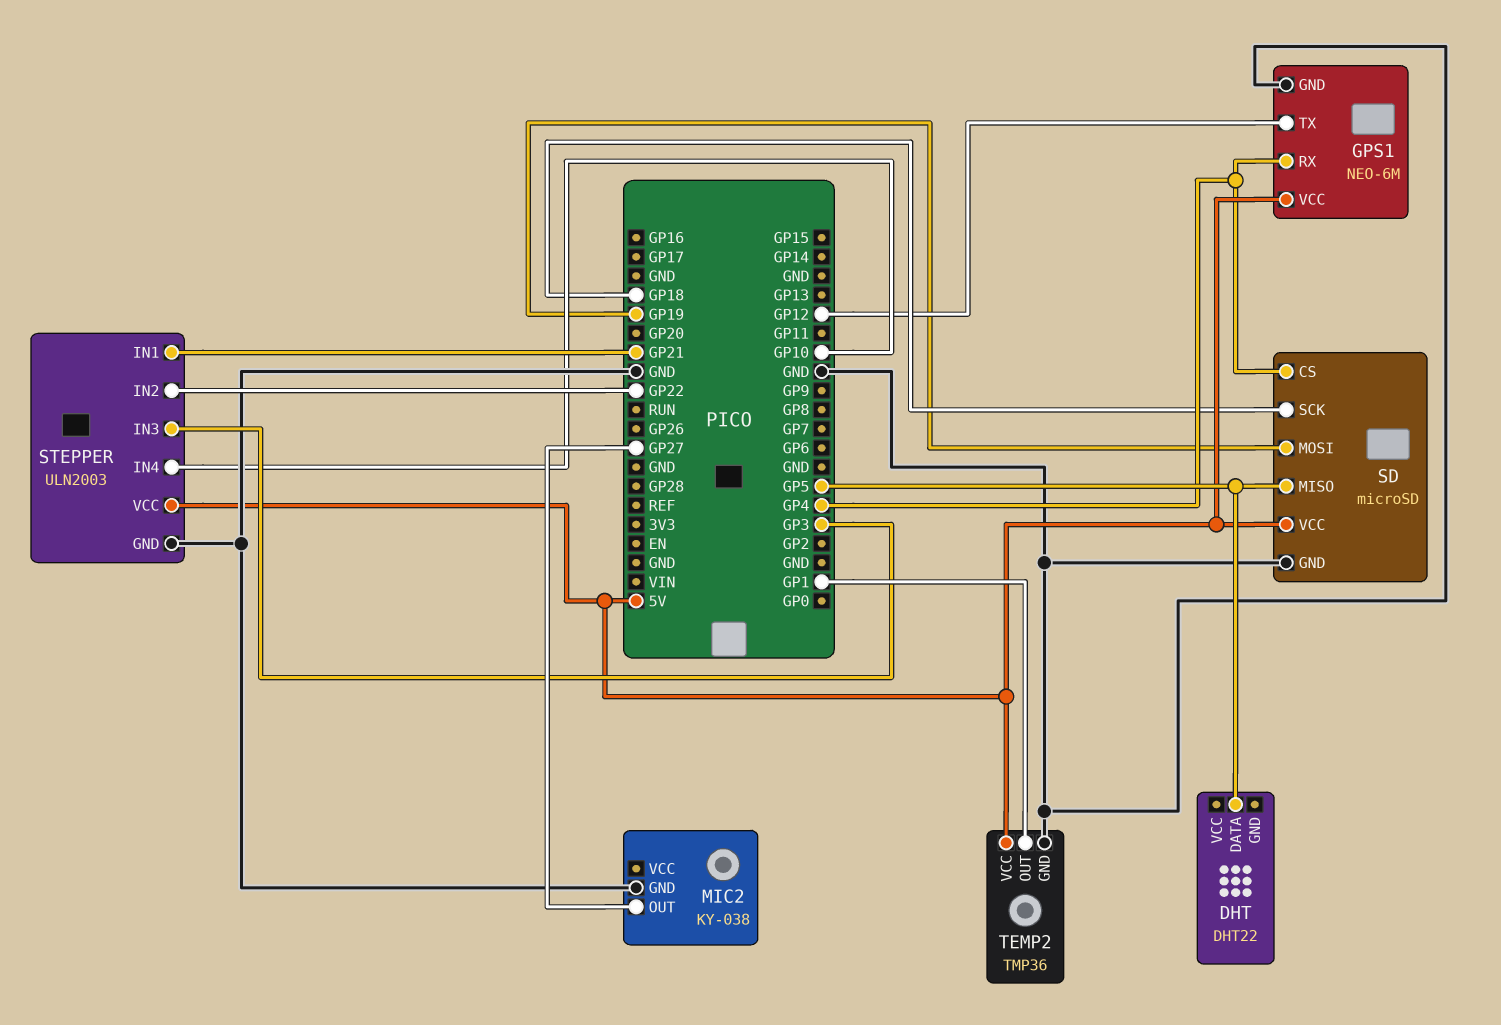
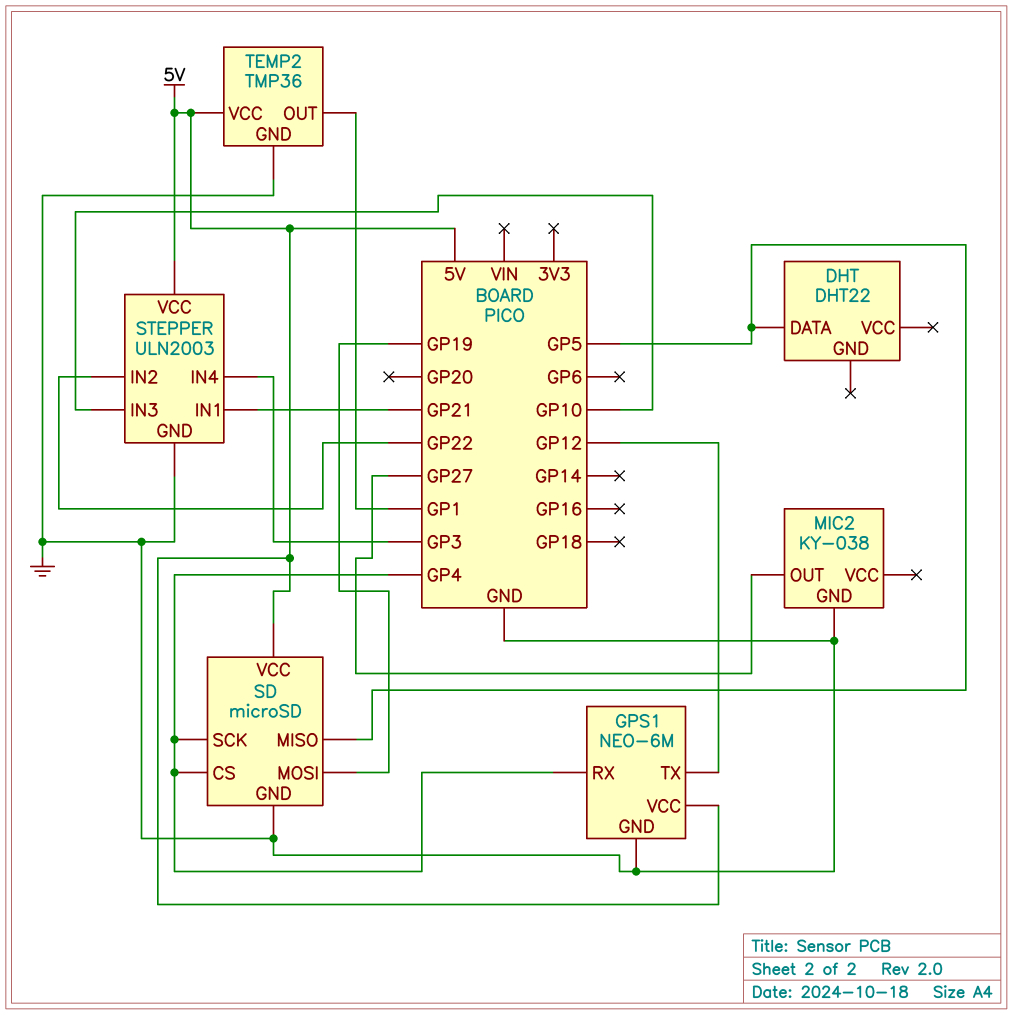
SD pin SCK: GP18 -> GP4
STEPPER pin IN3: GP3 -> GP10
STEPPER pin IN4: GP10 -> GP3

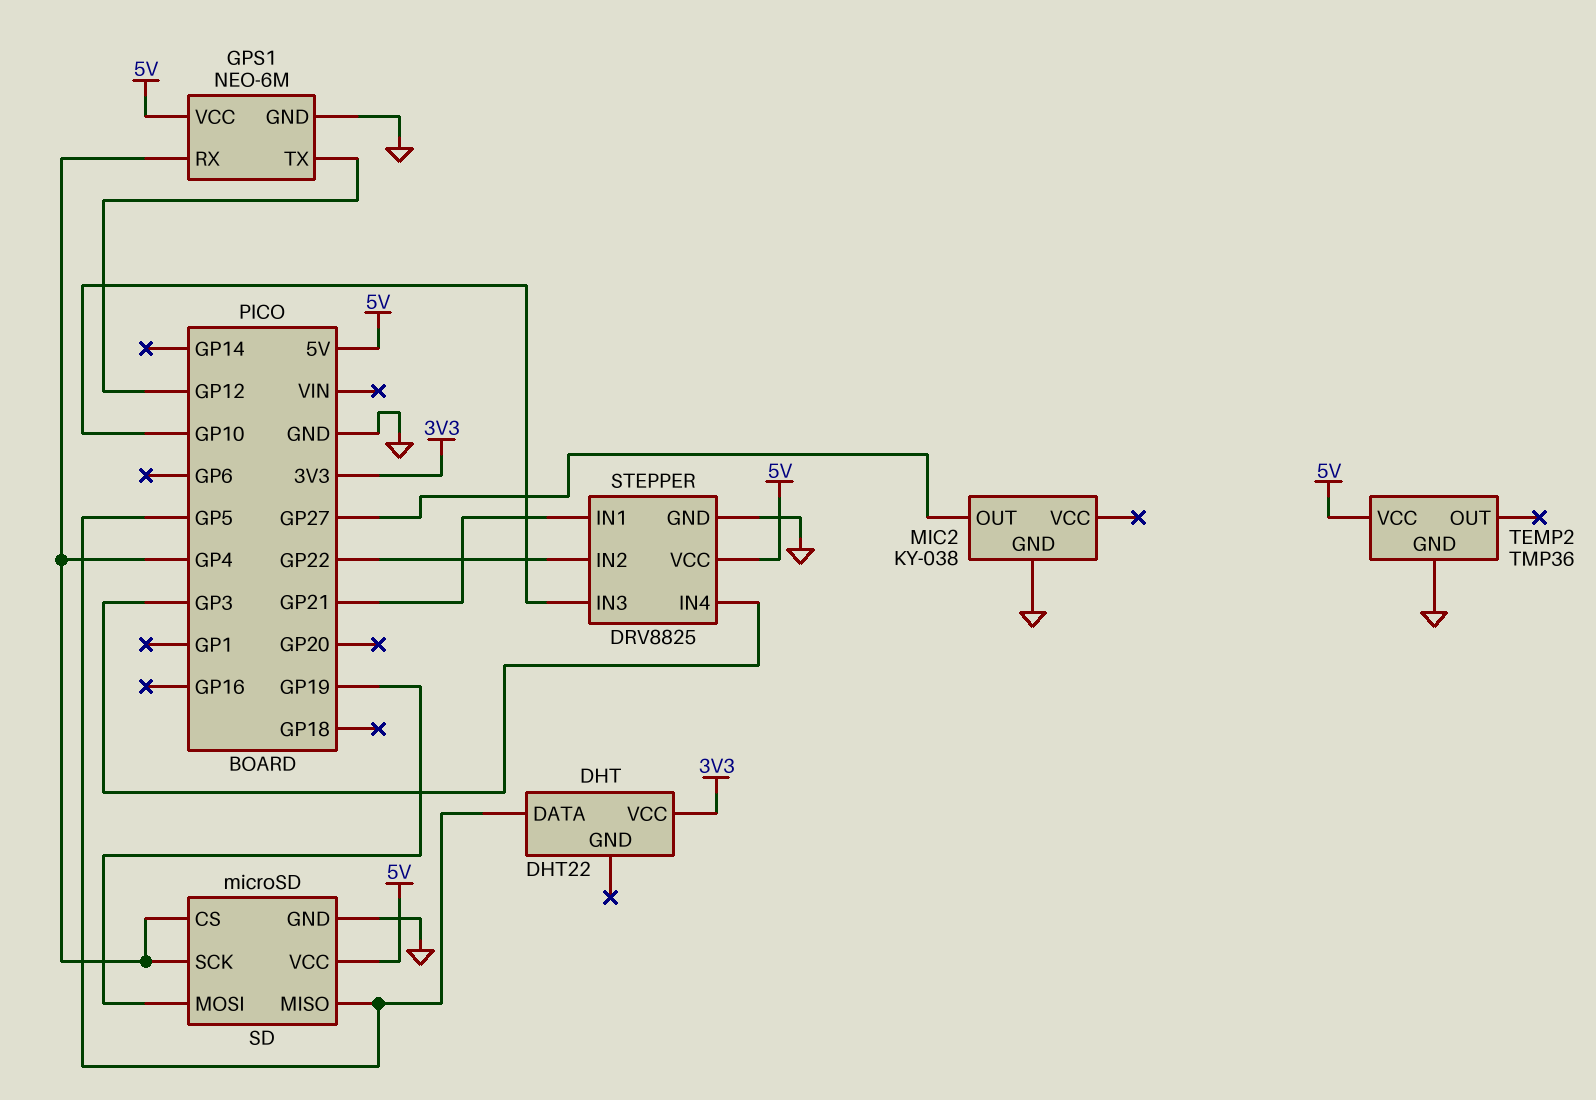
DHT pin VCC: none -> 3V3
STEPPER: ULN2003 -> DRV8825
TEMP2 pin OUT: GP1 -> none

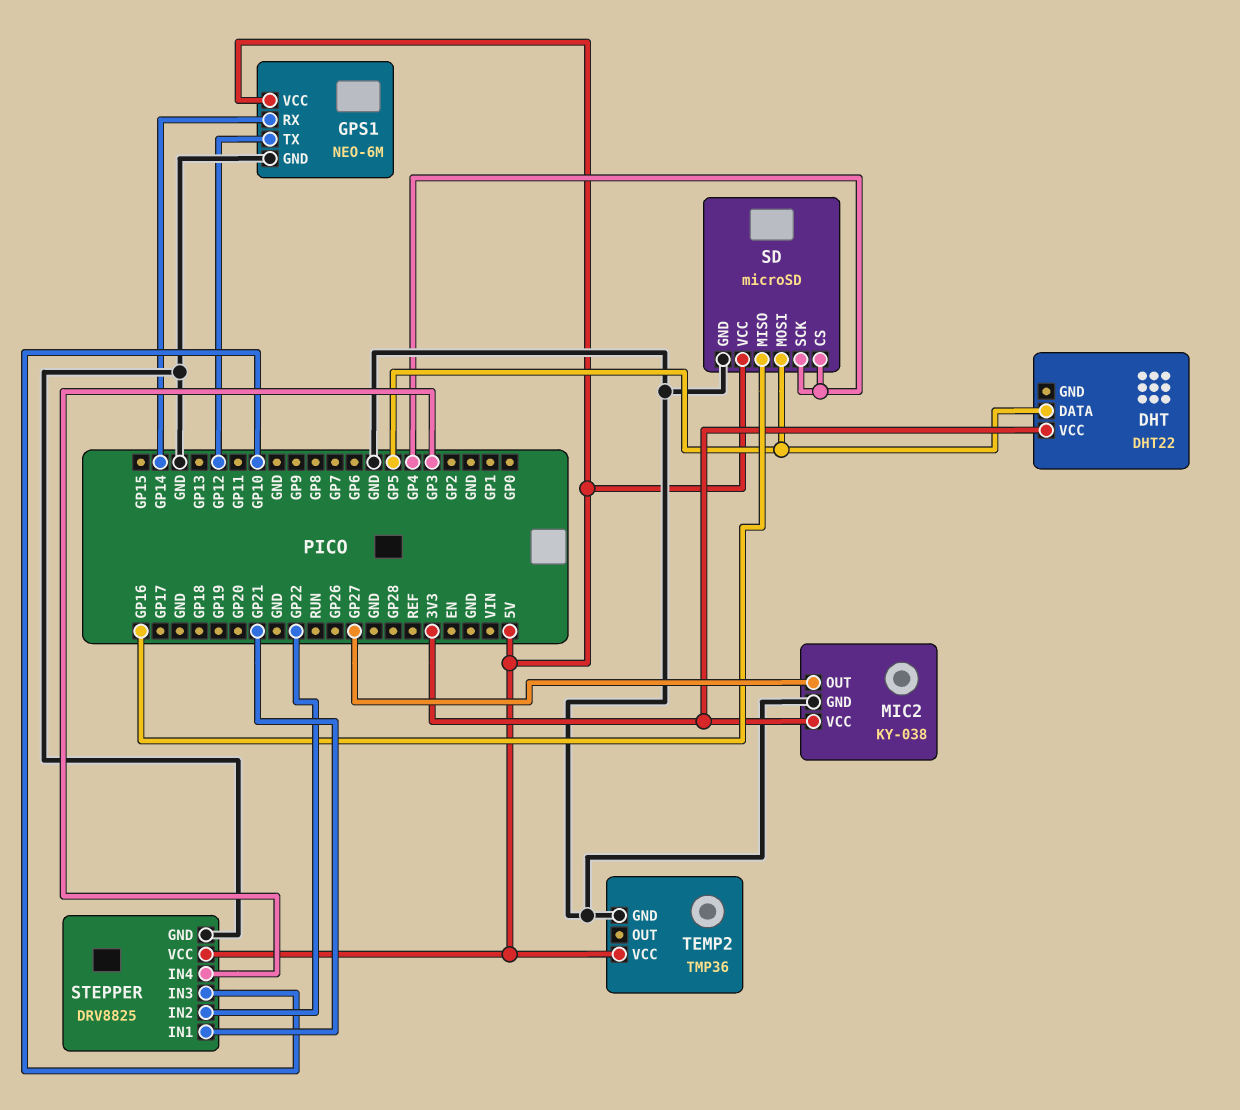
GPS1 pin RX: GP4 -> GP14
MIC2 pin VCC: none -> 3V3
SD pin MISO: GP5 -> GP16
SD pin MOSI: GP19 -> GP5

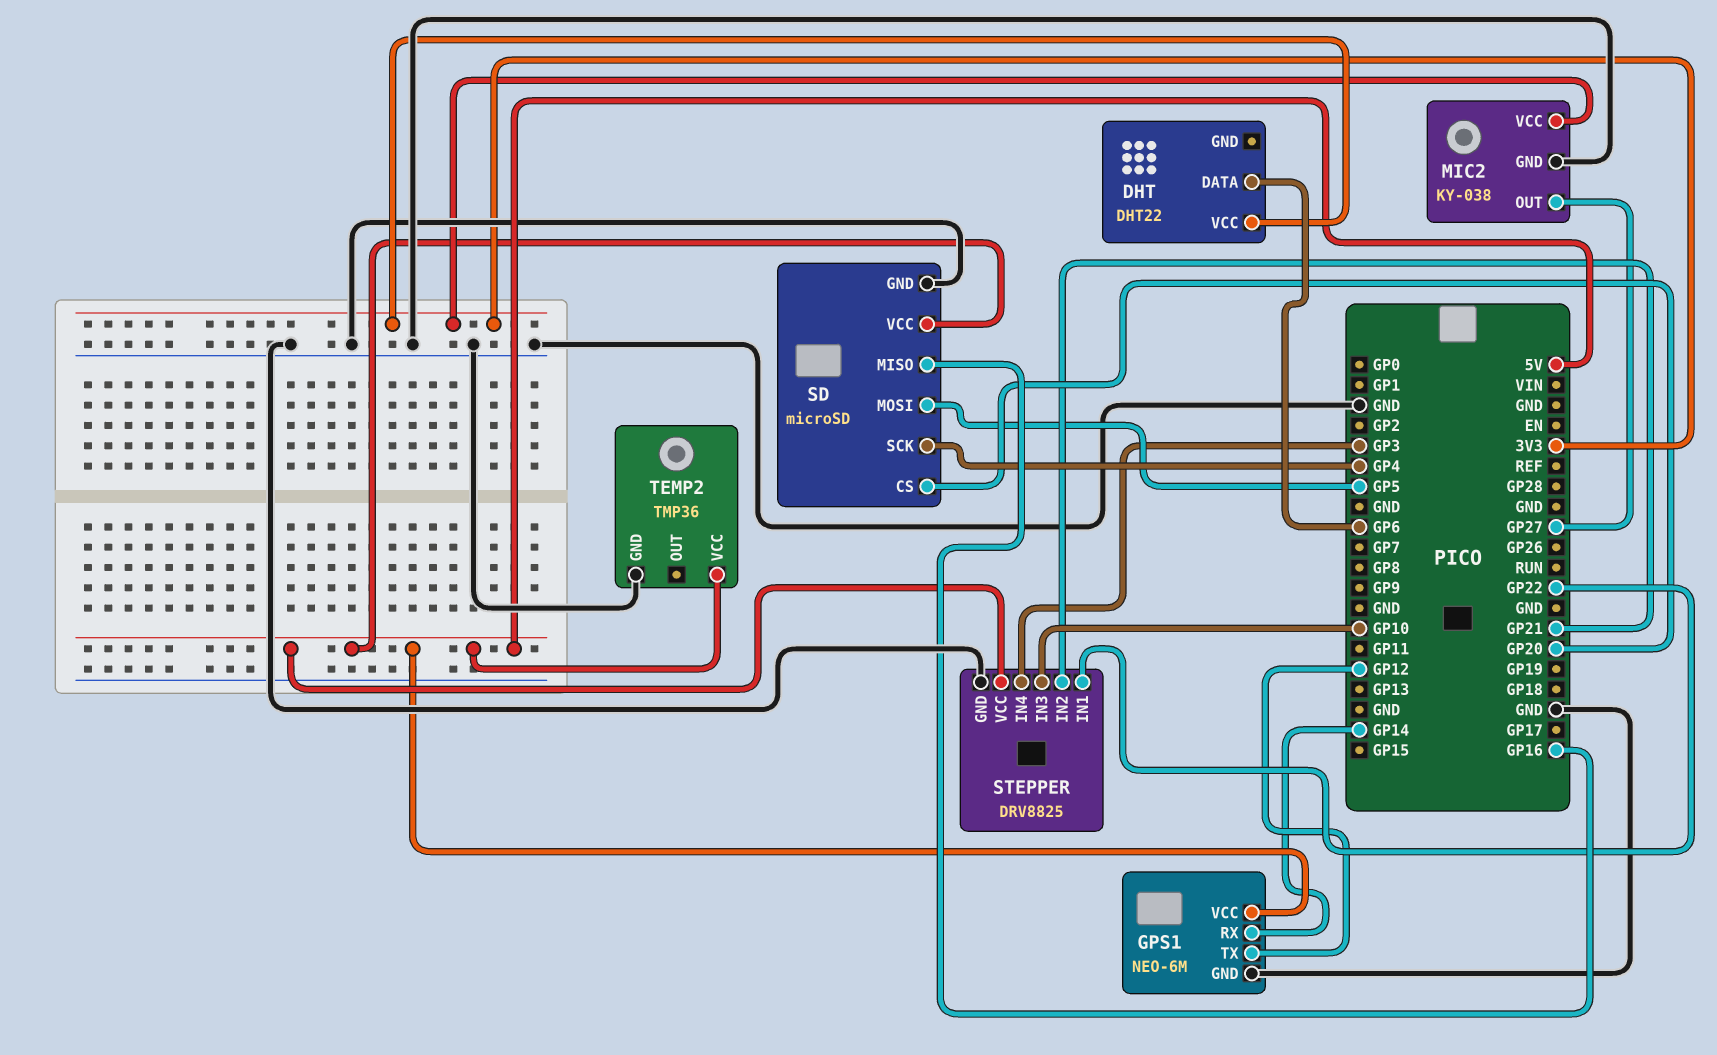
DHT pin DATA: GP5 -> GP6
SD pin CS: GP4 -> GP20
STEPPER pin IN1: GP21 -> GP22
STEPPER pin IN2: GP22 -> GP21

